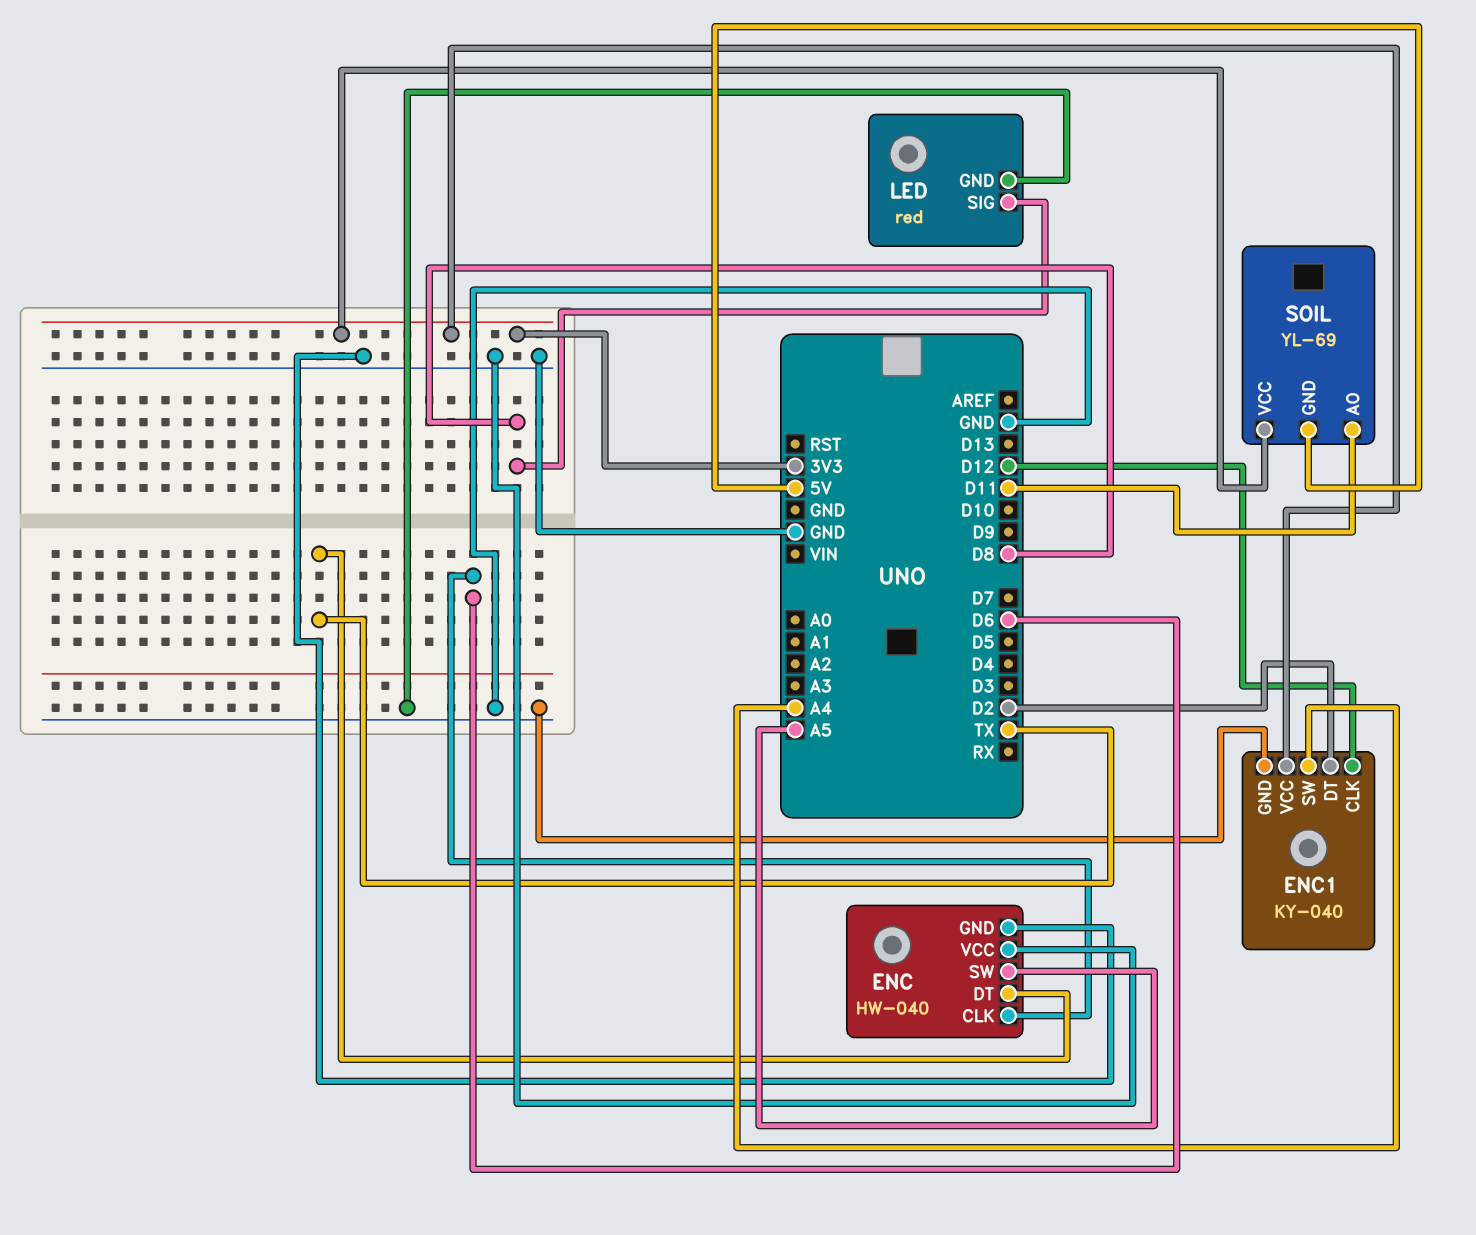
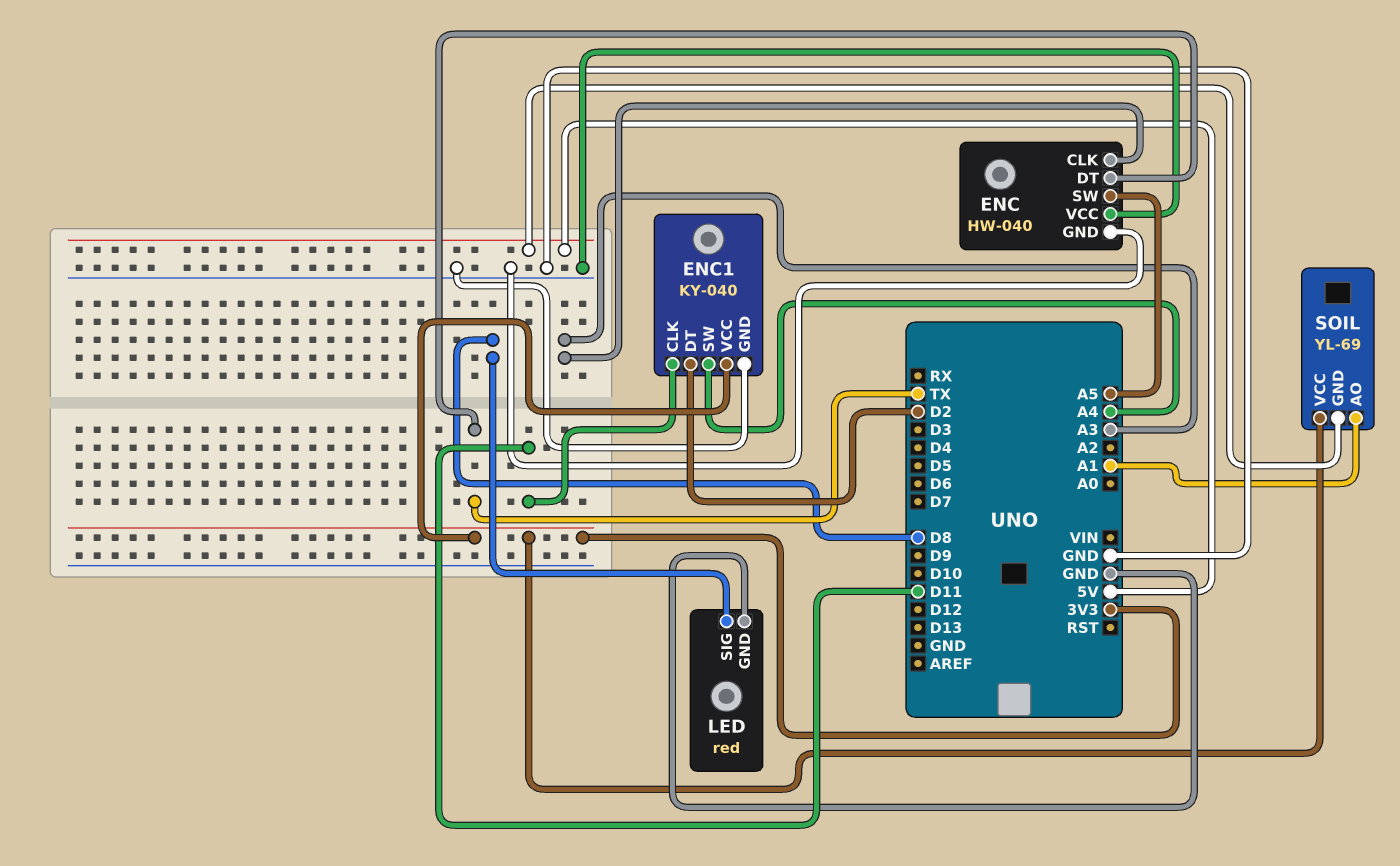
ENC pin CLK: D6 -> A3
ENC1 pin CLK: D12 -> D11
SOIL pin AO: D11 -> A1

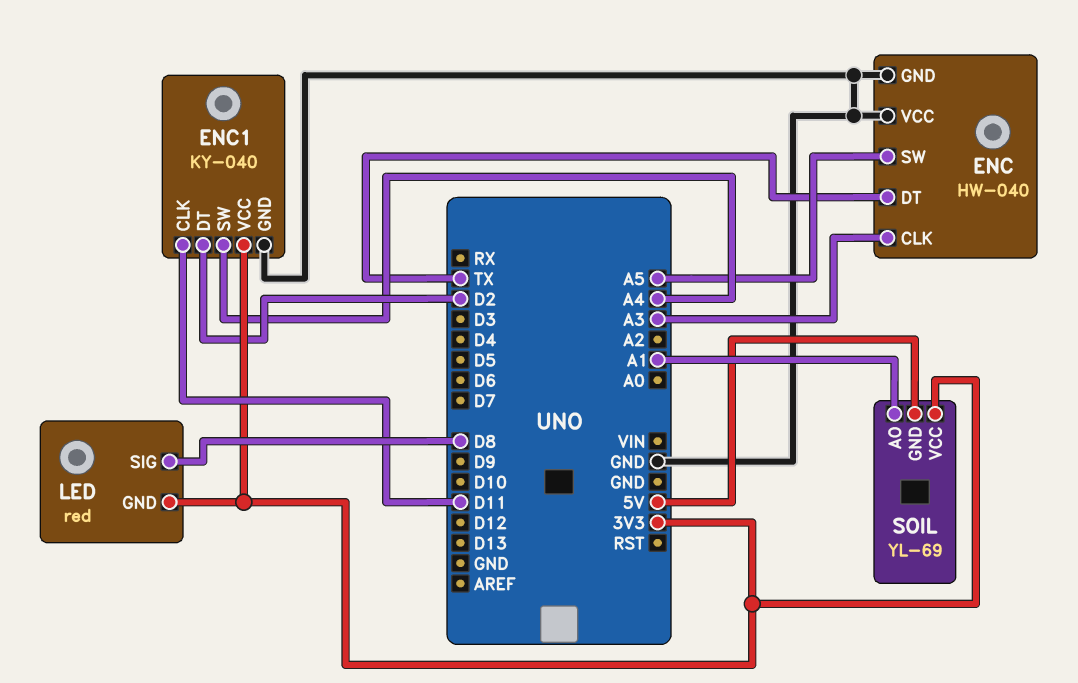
LED pin GND: GND -> 3V3

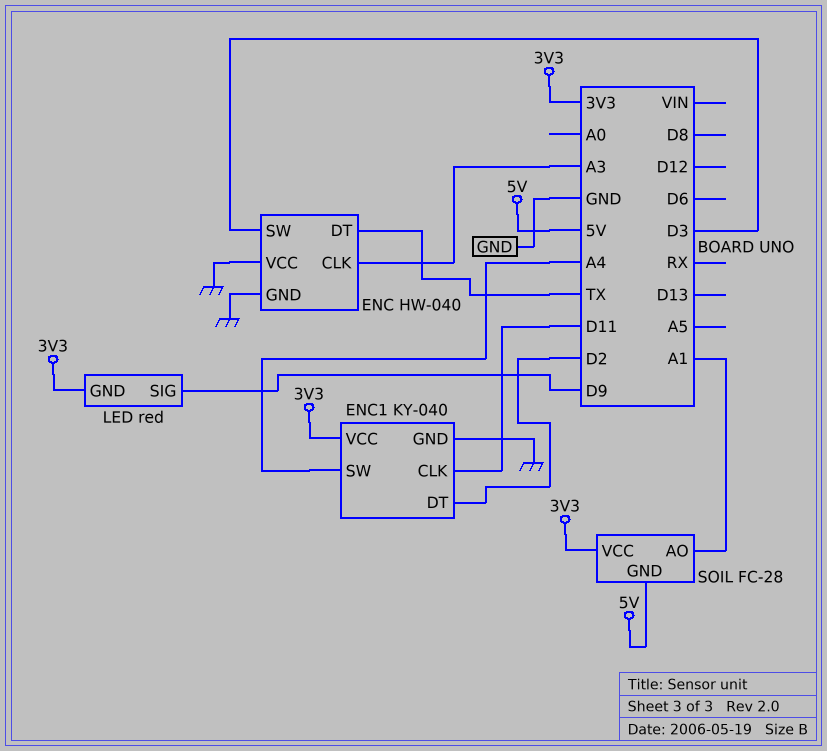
ENC pin SW: A5 -> D3
LED pin SIG: D8 -> D9
SOIL: YL-69 -> FC-28

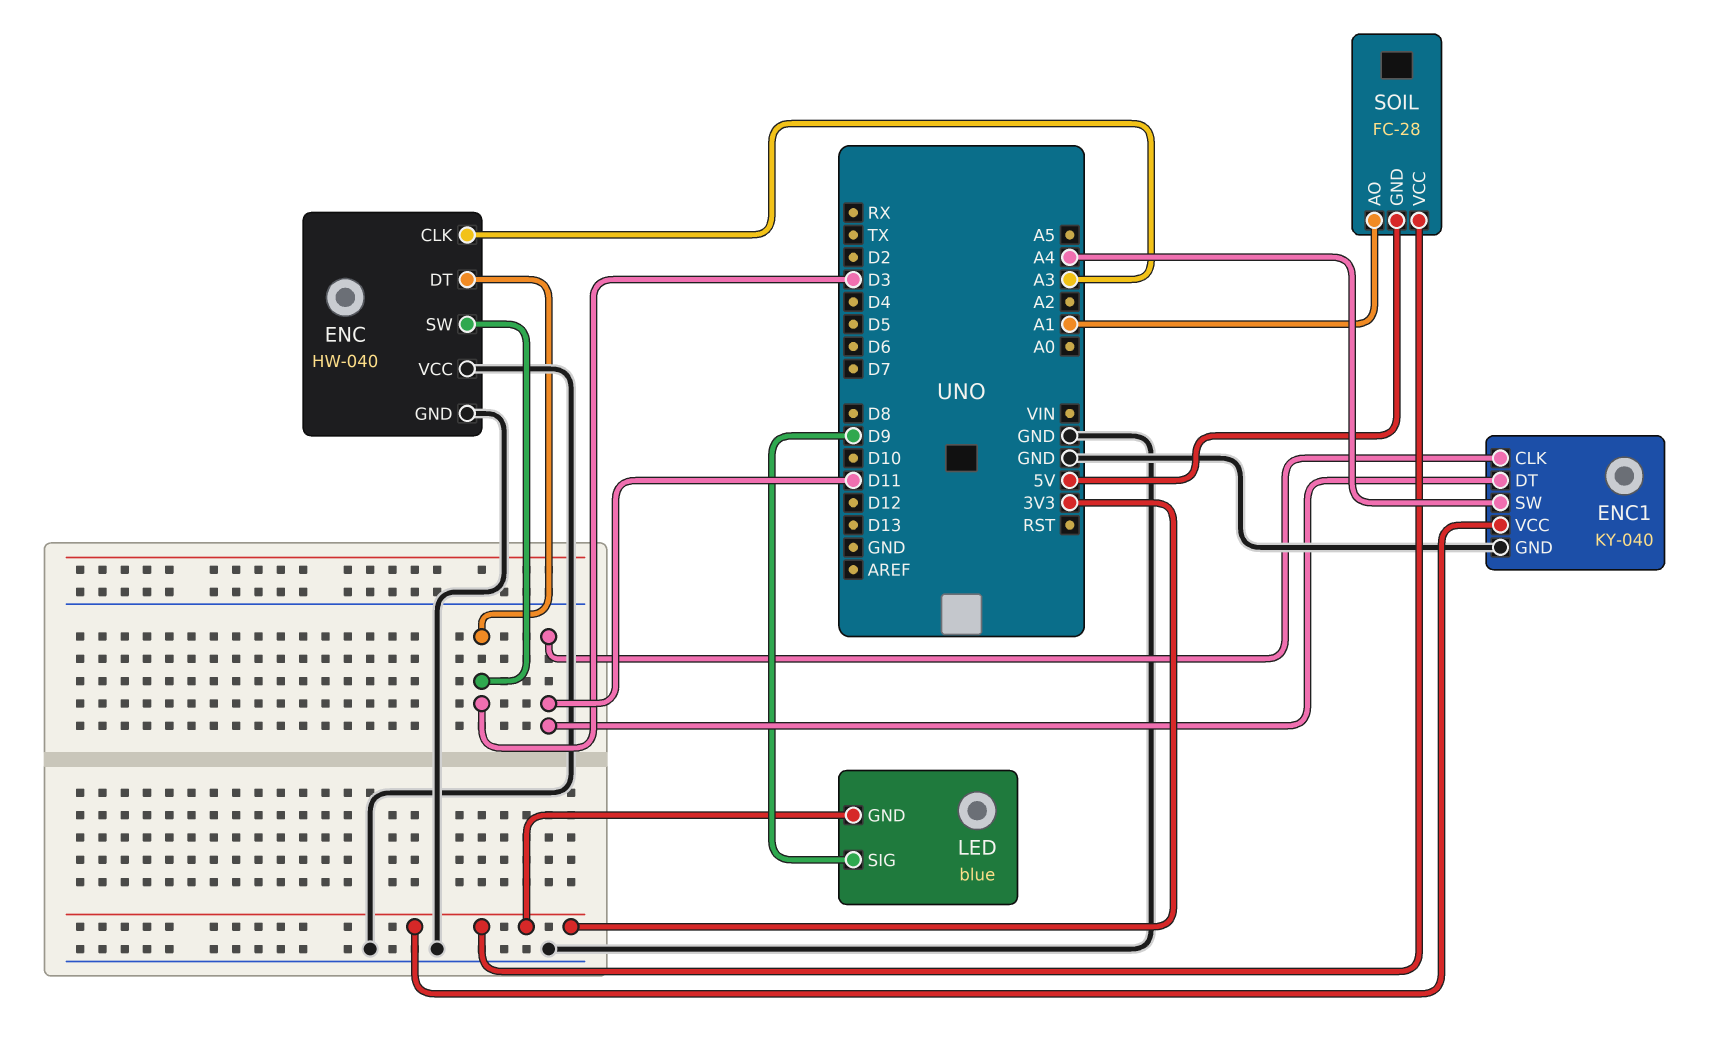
ENC pin DT: TX -> D3
ENC1 pin DT: D2 -> D11
LED: red -> blue

